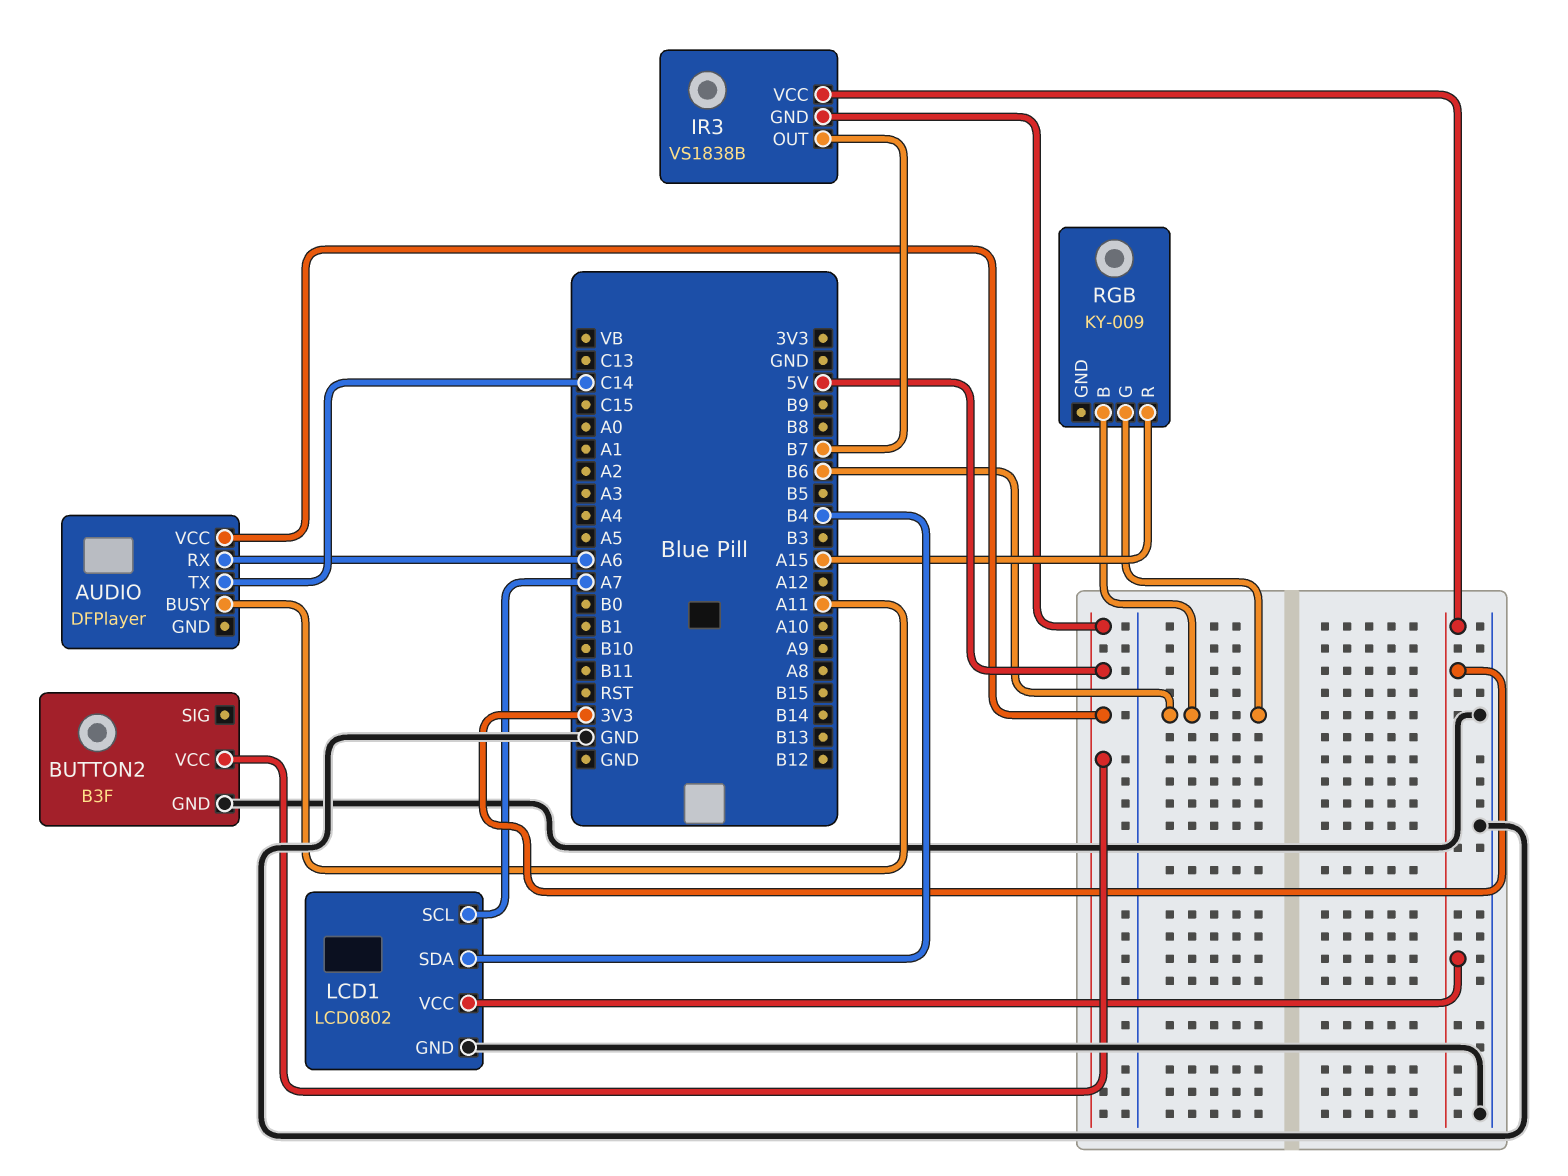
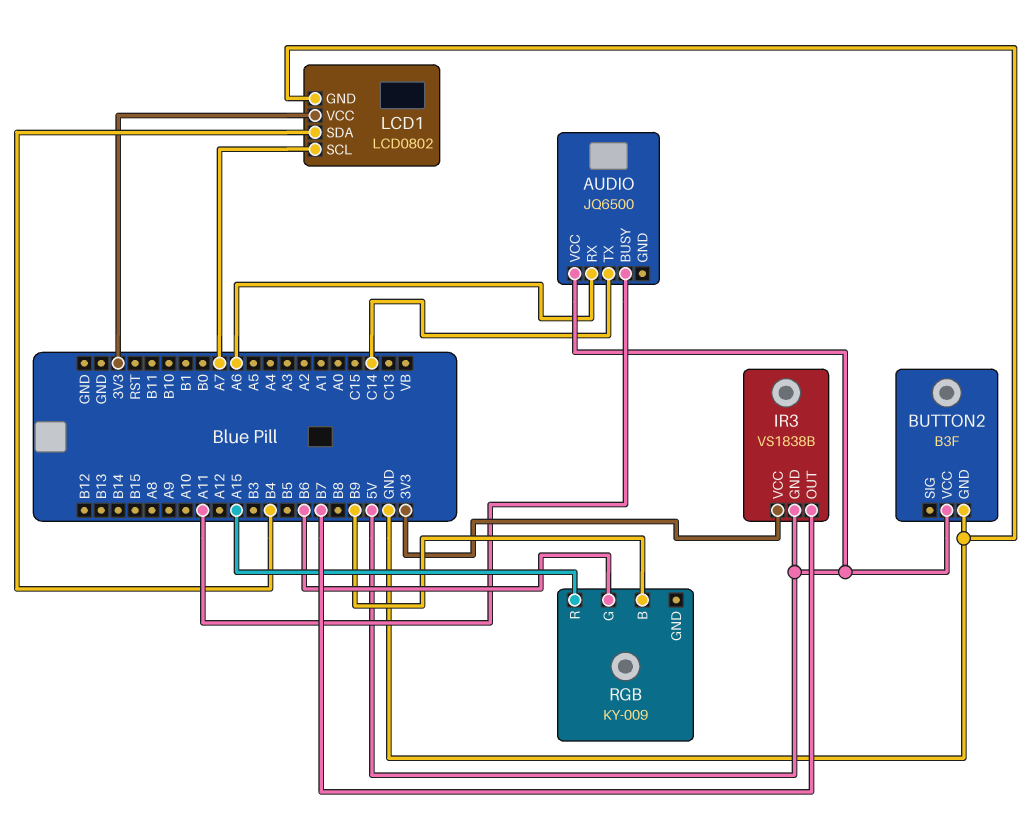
AUDIO: DFPlayer -> JQ6500
RGB pin B: B6 -> B9

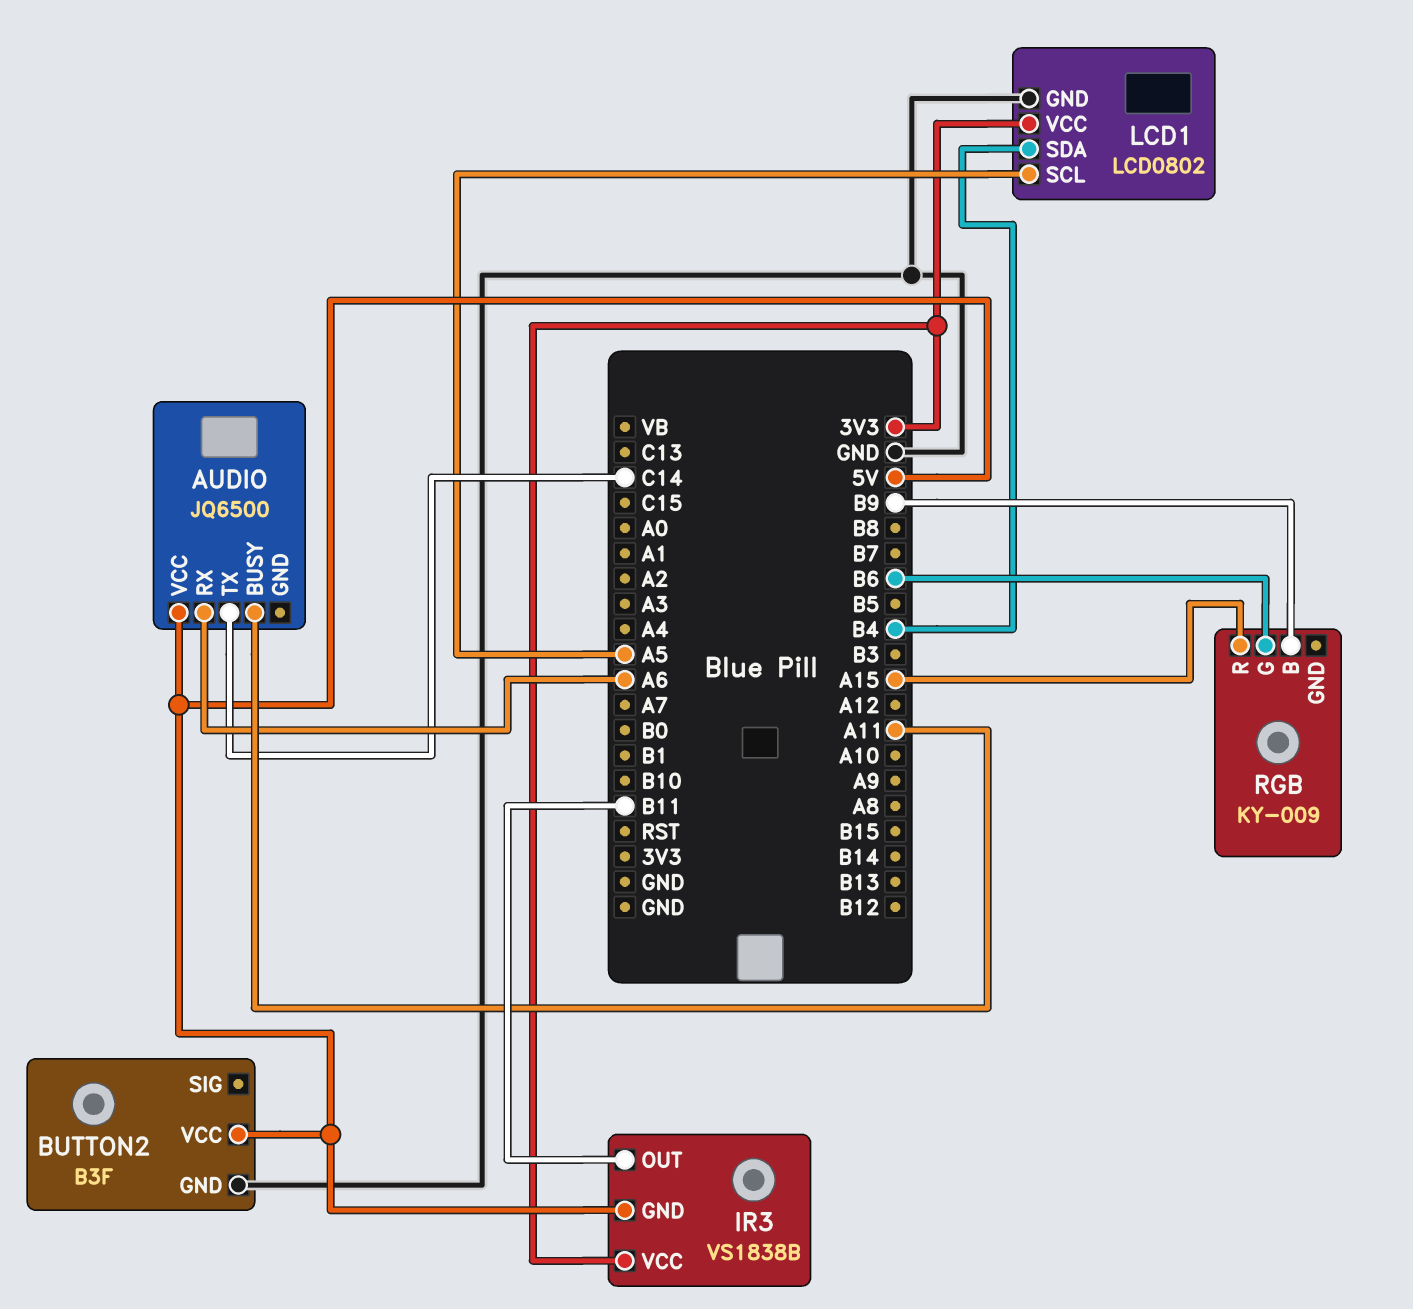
IR3 pin OUT: B7 -> B11
LCD1 pin SCL: A7 -> A5

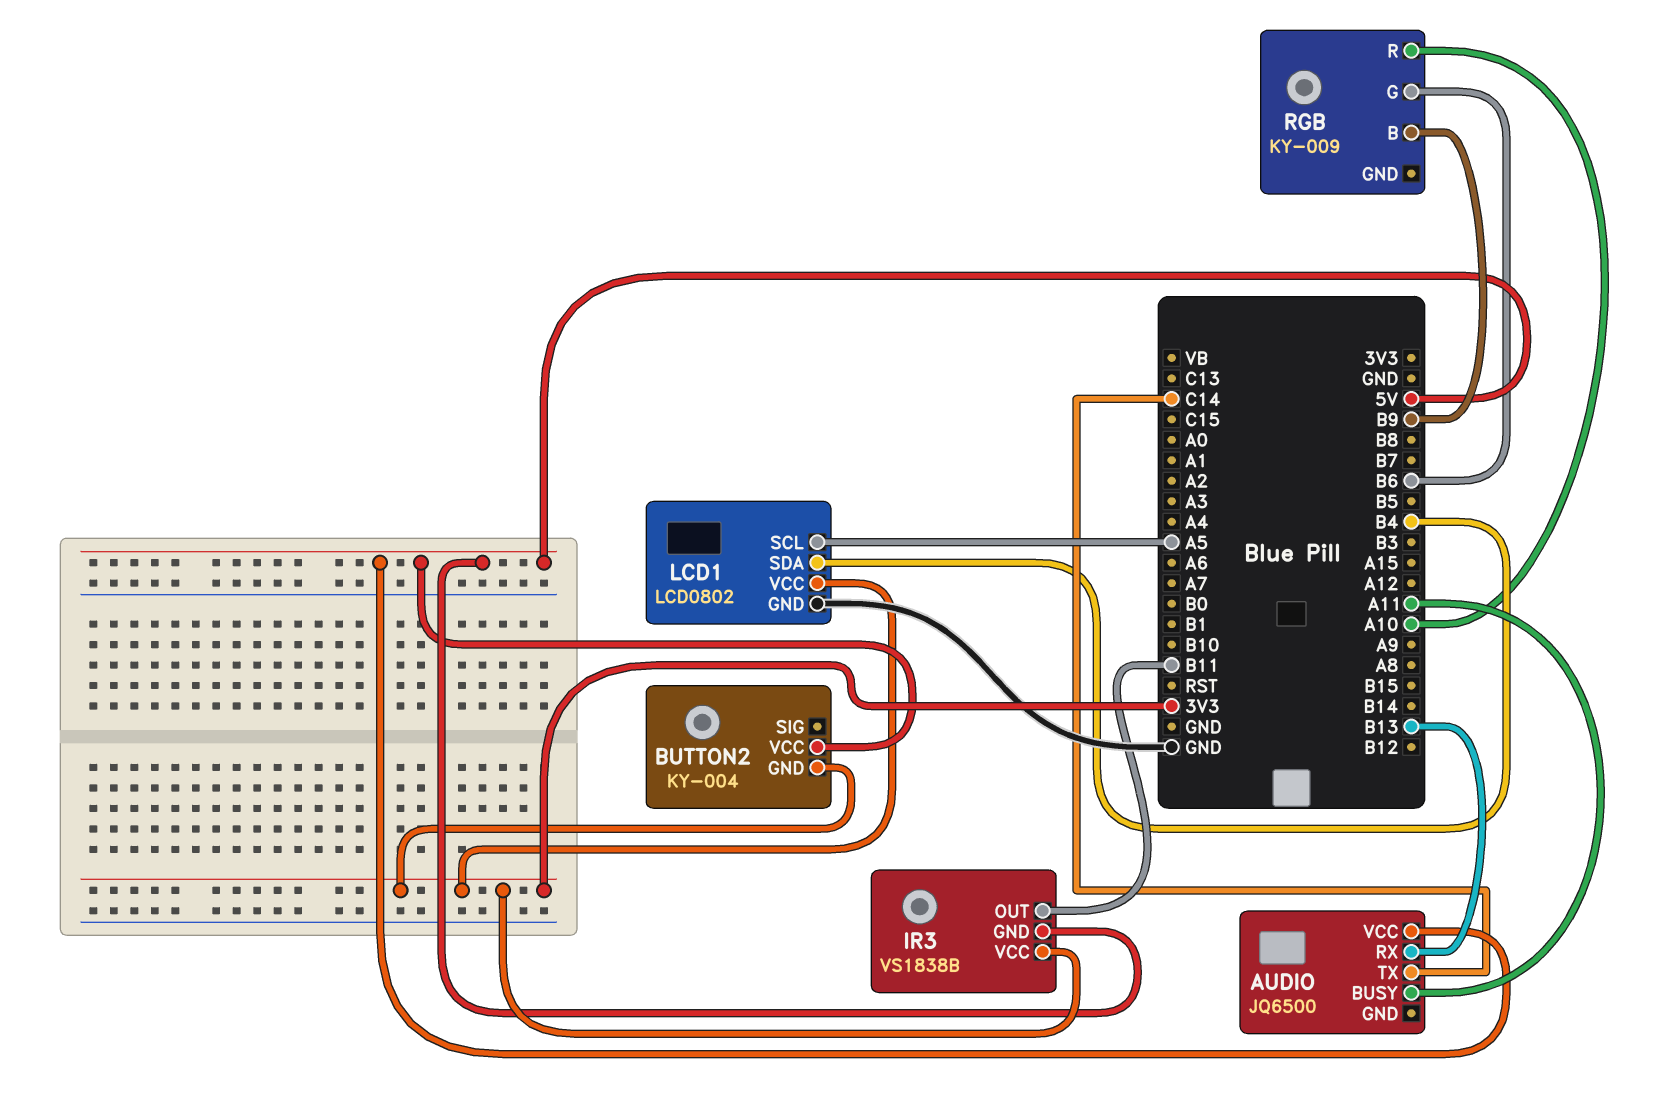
AUDIO pin RX: A6 -> B13
BUTTON2: B3F -> KY-004
BUTTON2 pin GND: GND -> 3V3
RGB pin R: A15 -> A10

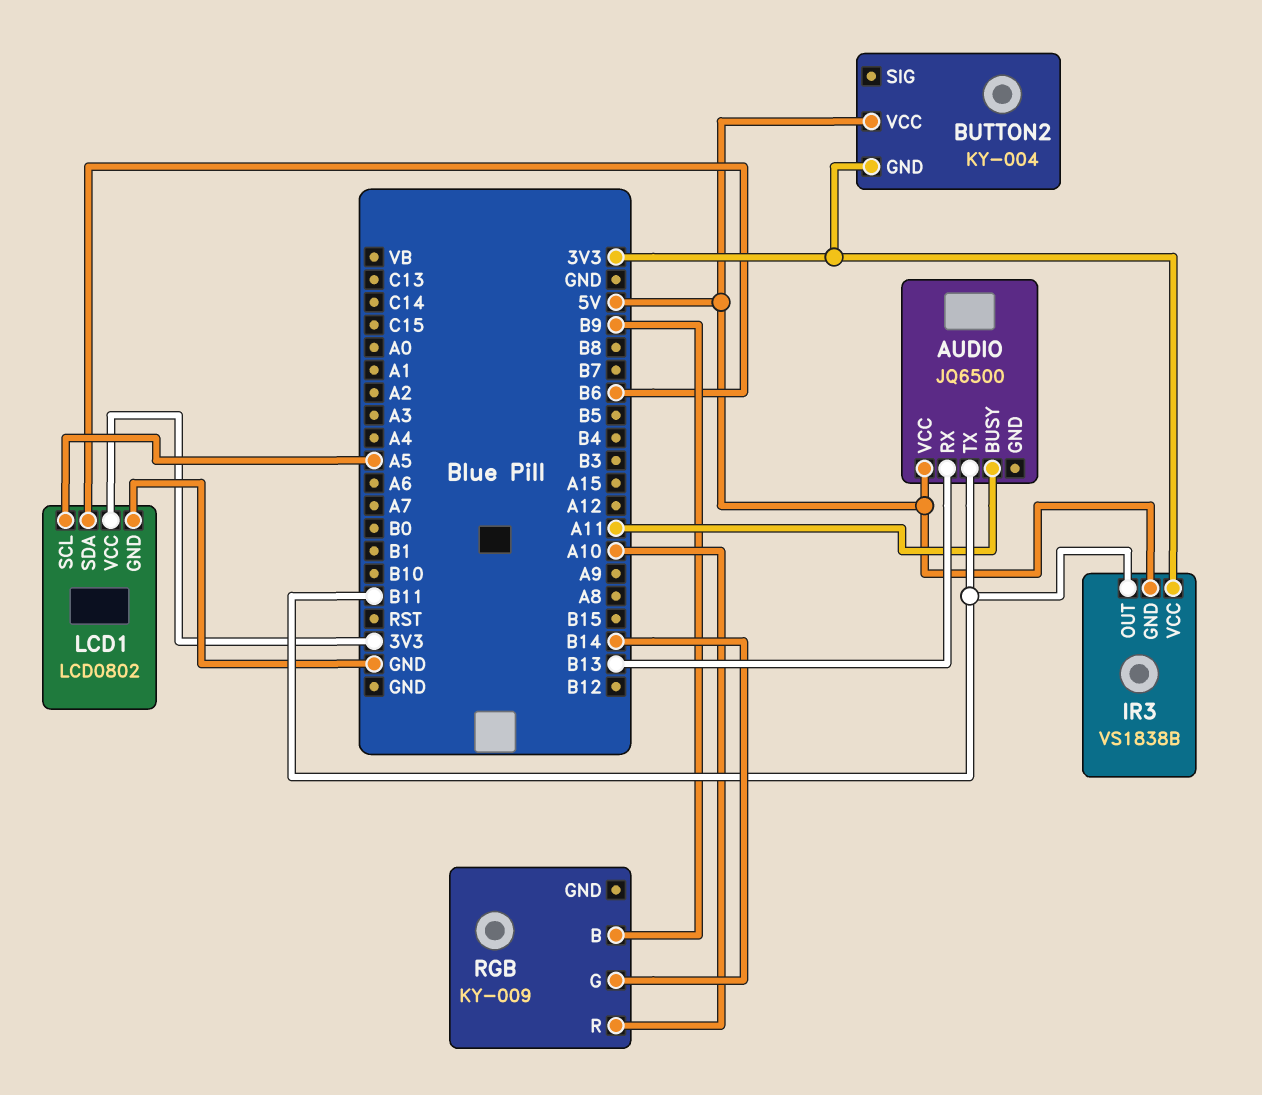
AUDIO pin TX: C14 -> B11
LCD1 pin SDA: B4 -> B6
RGB pin G: B6 -> B14

